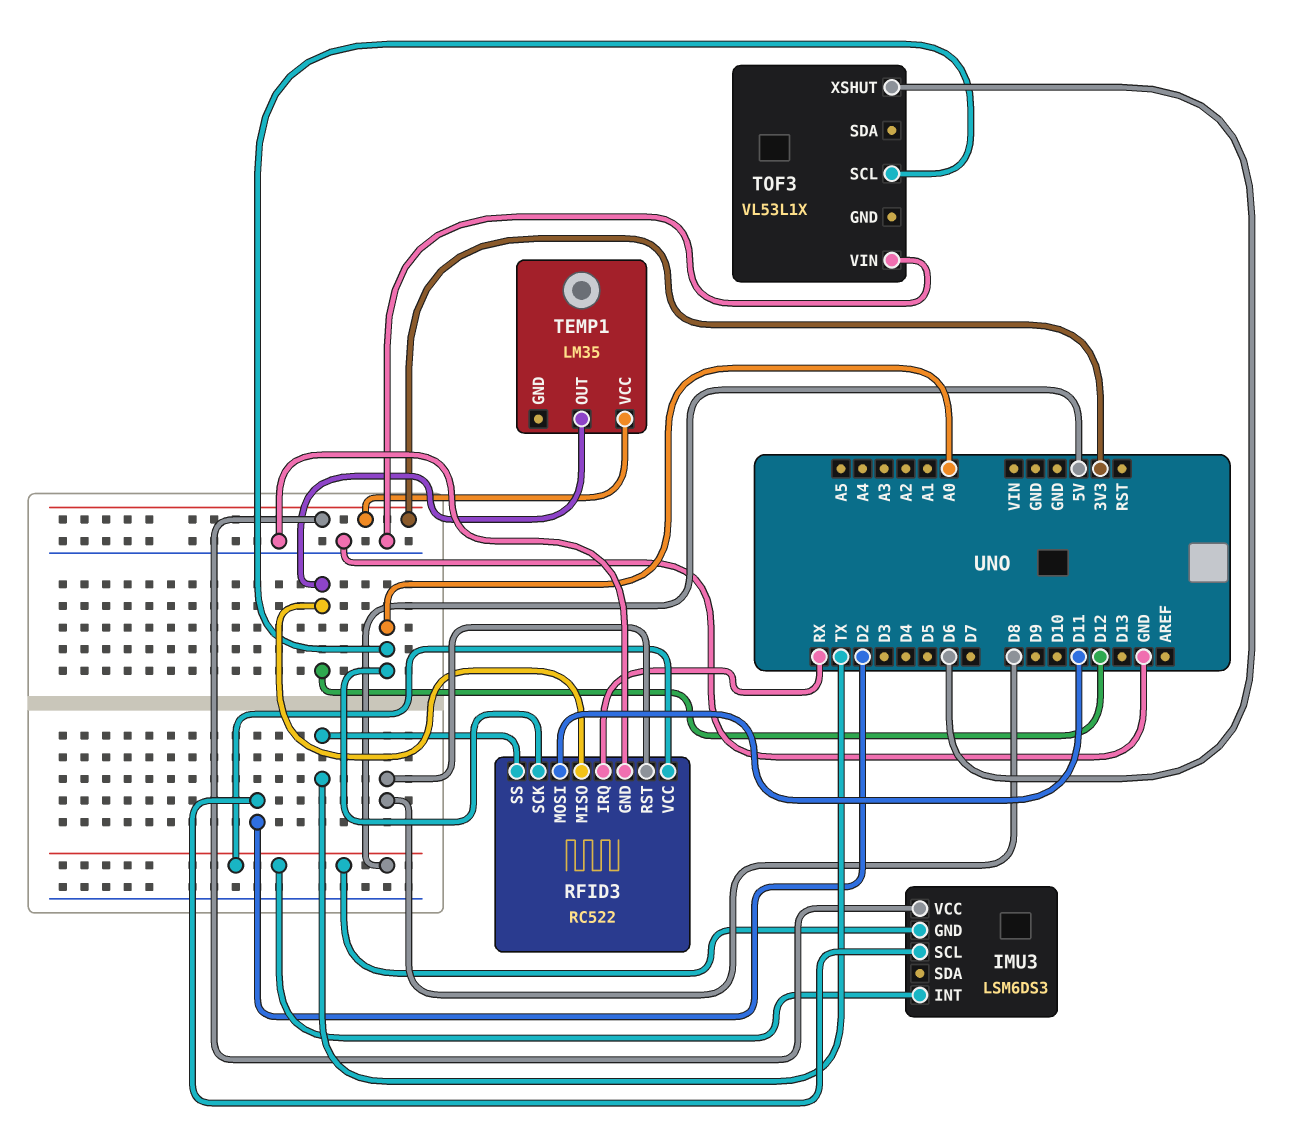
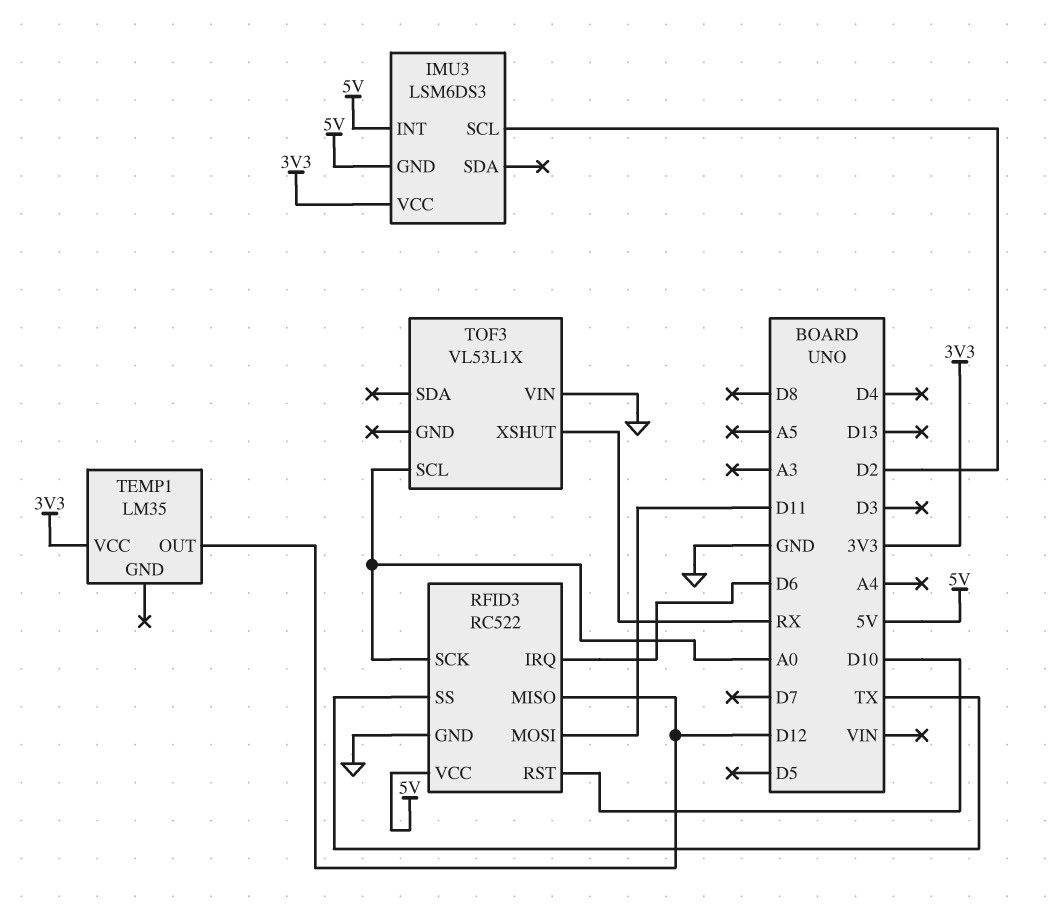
RFID3 pin IRQ: RX -> D6
RFID3 pin RST: D8 -> D10
TOF3 pin XSHUT: D6 -> RX

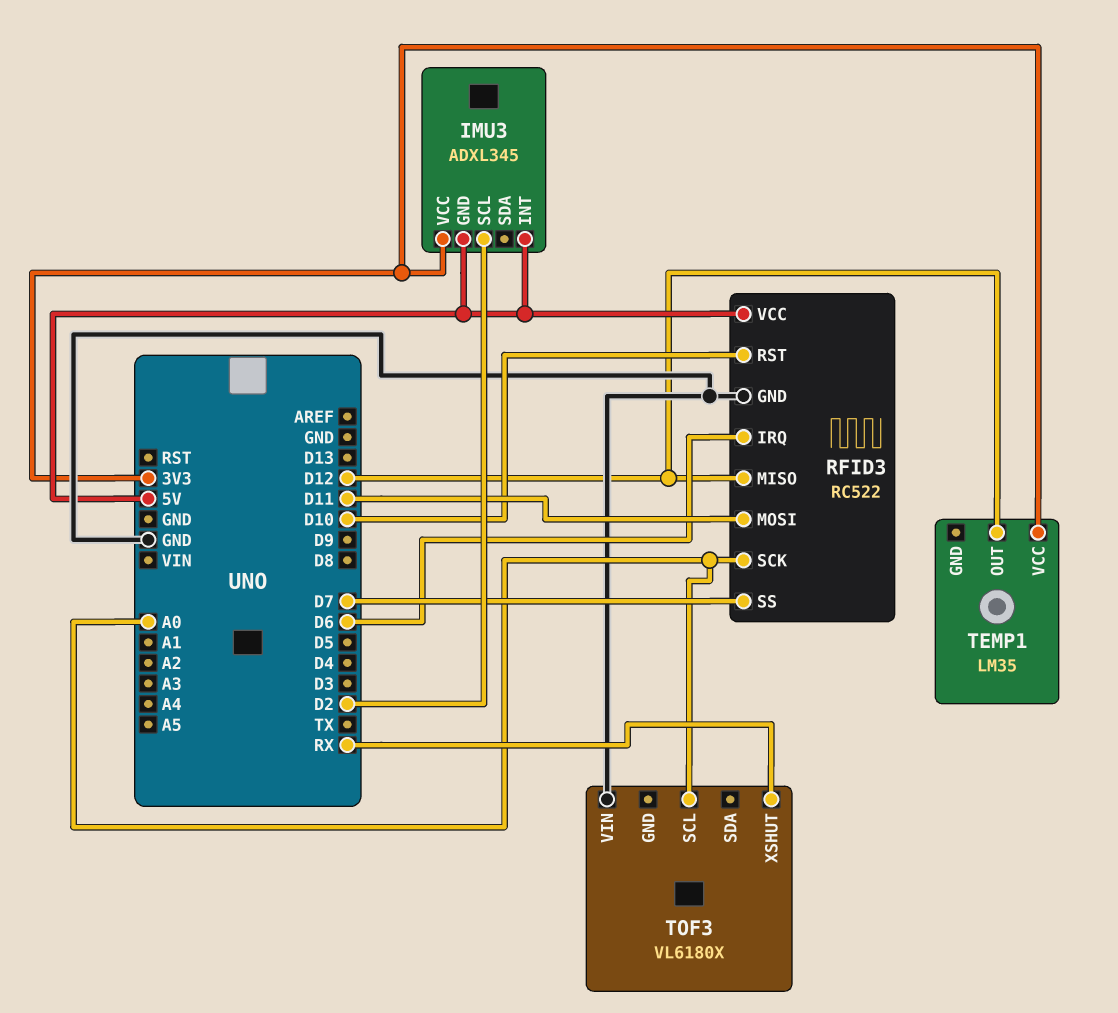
IMU3: LSM6DS3 -> ADXL345
RFID3 pin SS: TX -> D7
TOF3: VL53L1X -> VL6180X

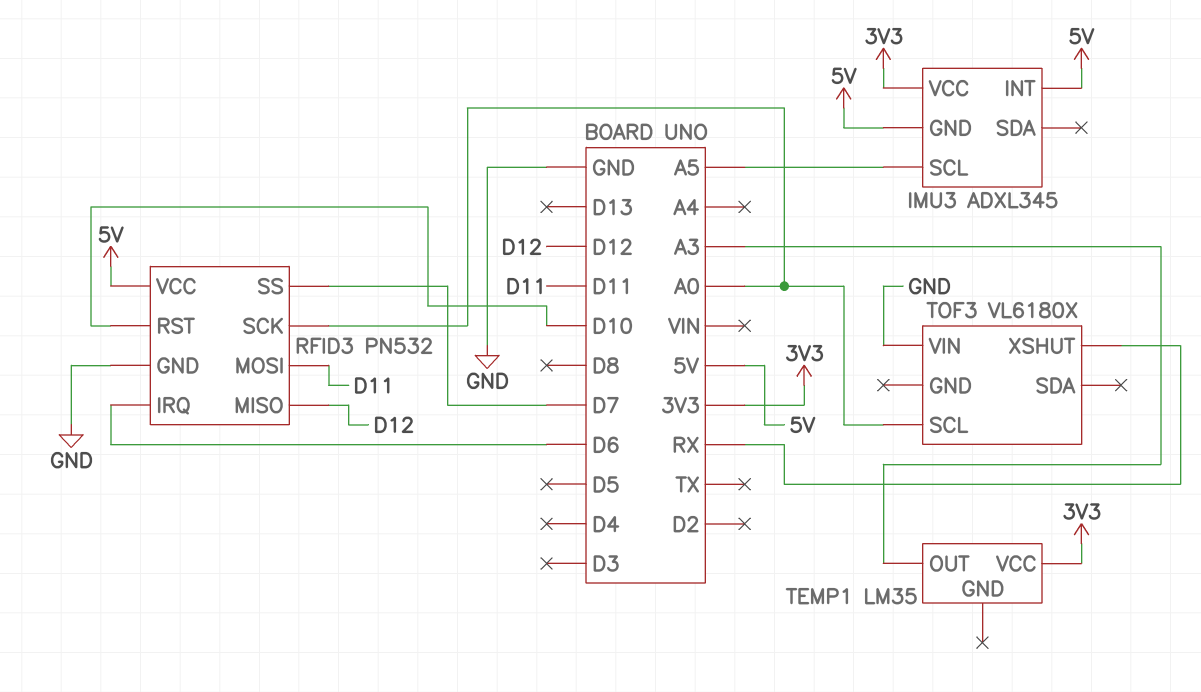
IMU3 pin SCL: D2 -> A5
RFID3: RC522 -> PN532
TEMP1 pin OUT: D12 -> A3

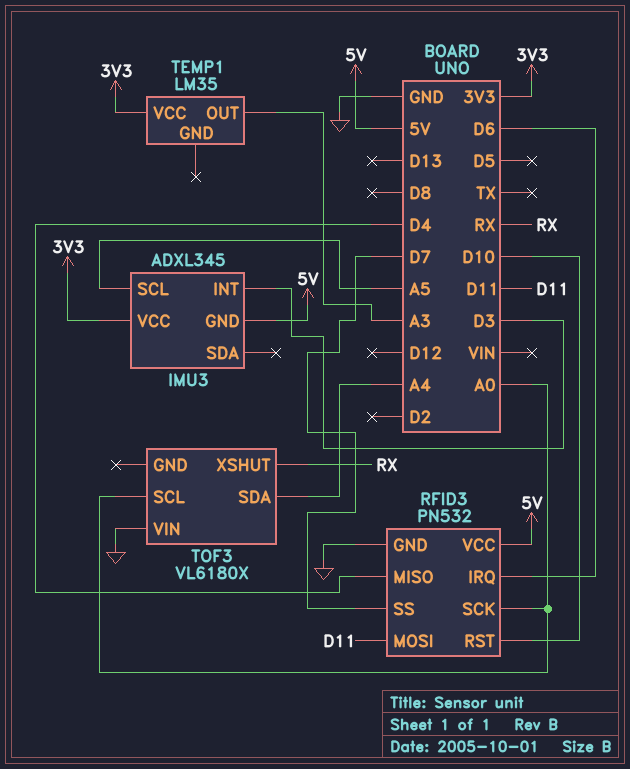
IMU3 pin INT: 5V -> D3
RFID3 pin MISO: D12 -> D4
TOF3 pin SDA: none -> A4

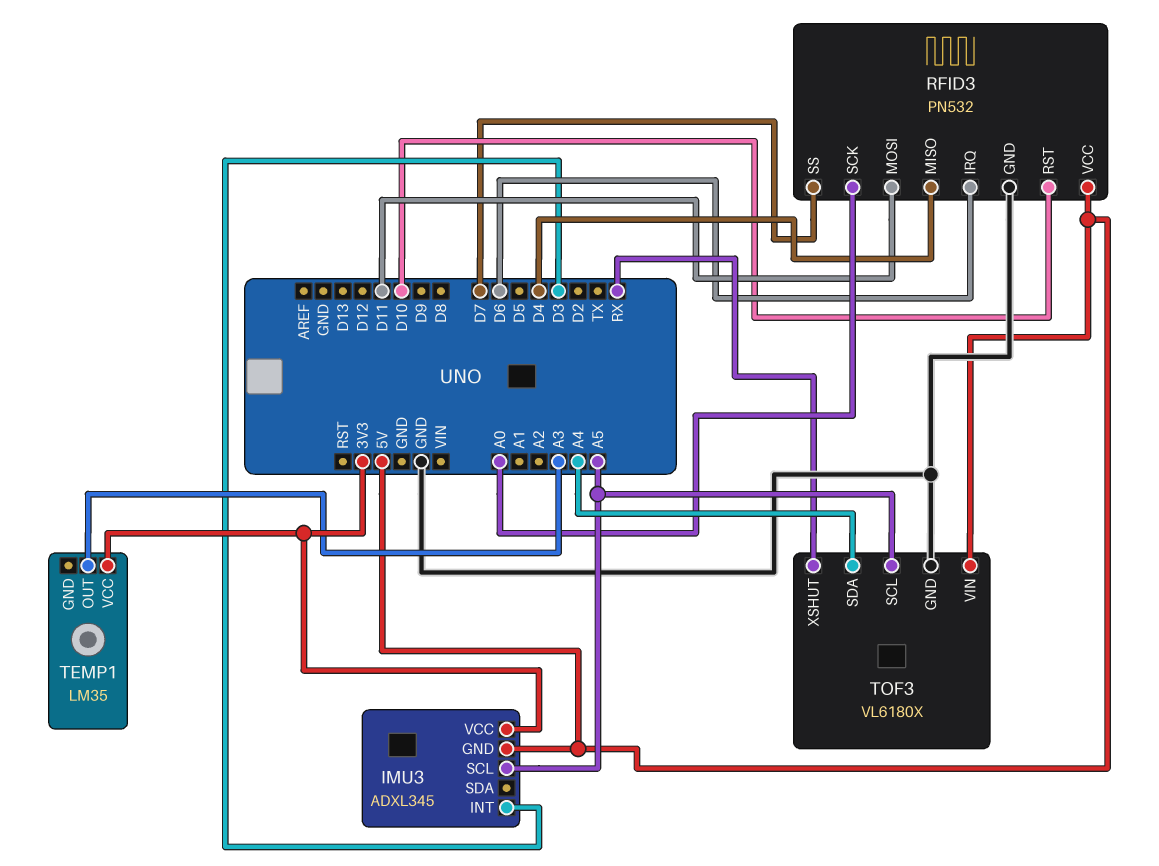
TOF3 pin GND: none -> GND
TOF3 pin SCL: A0 -> A5
TOF3 pin VIN: GND -> 5V

